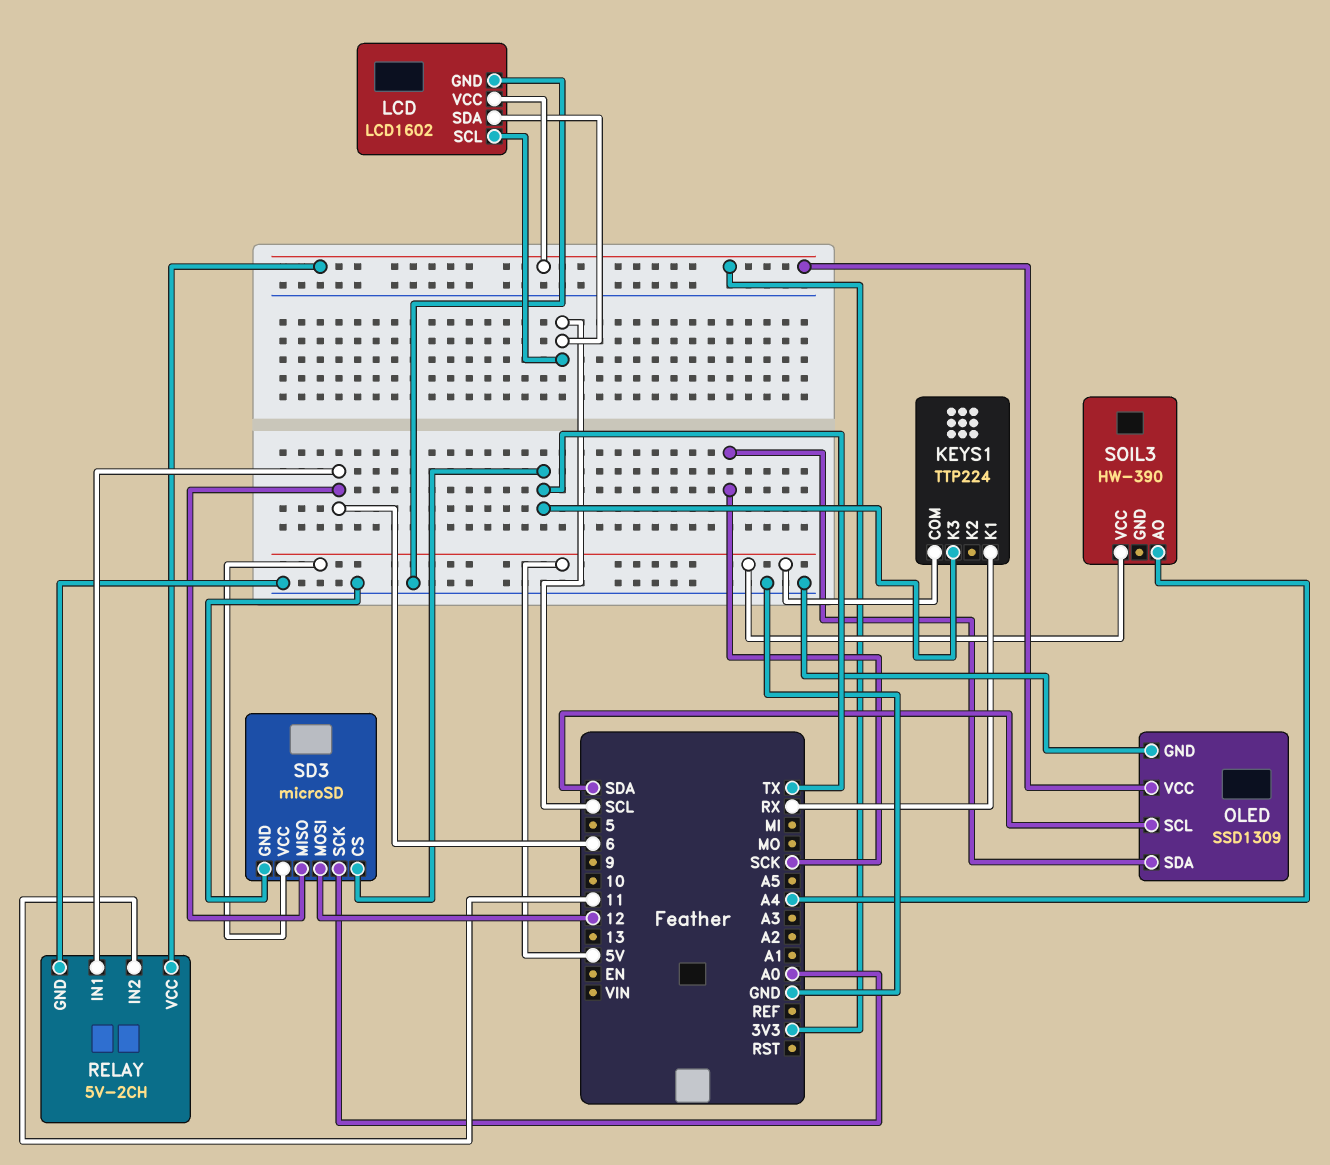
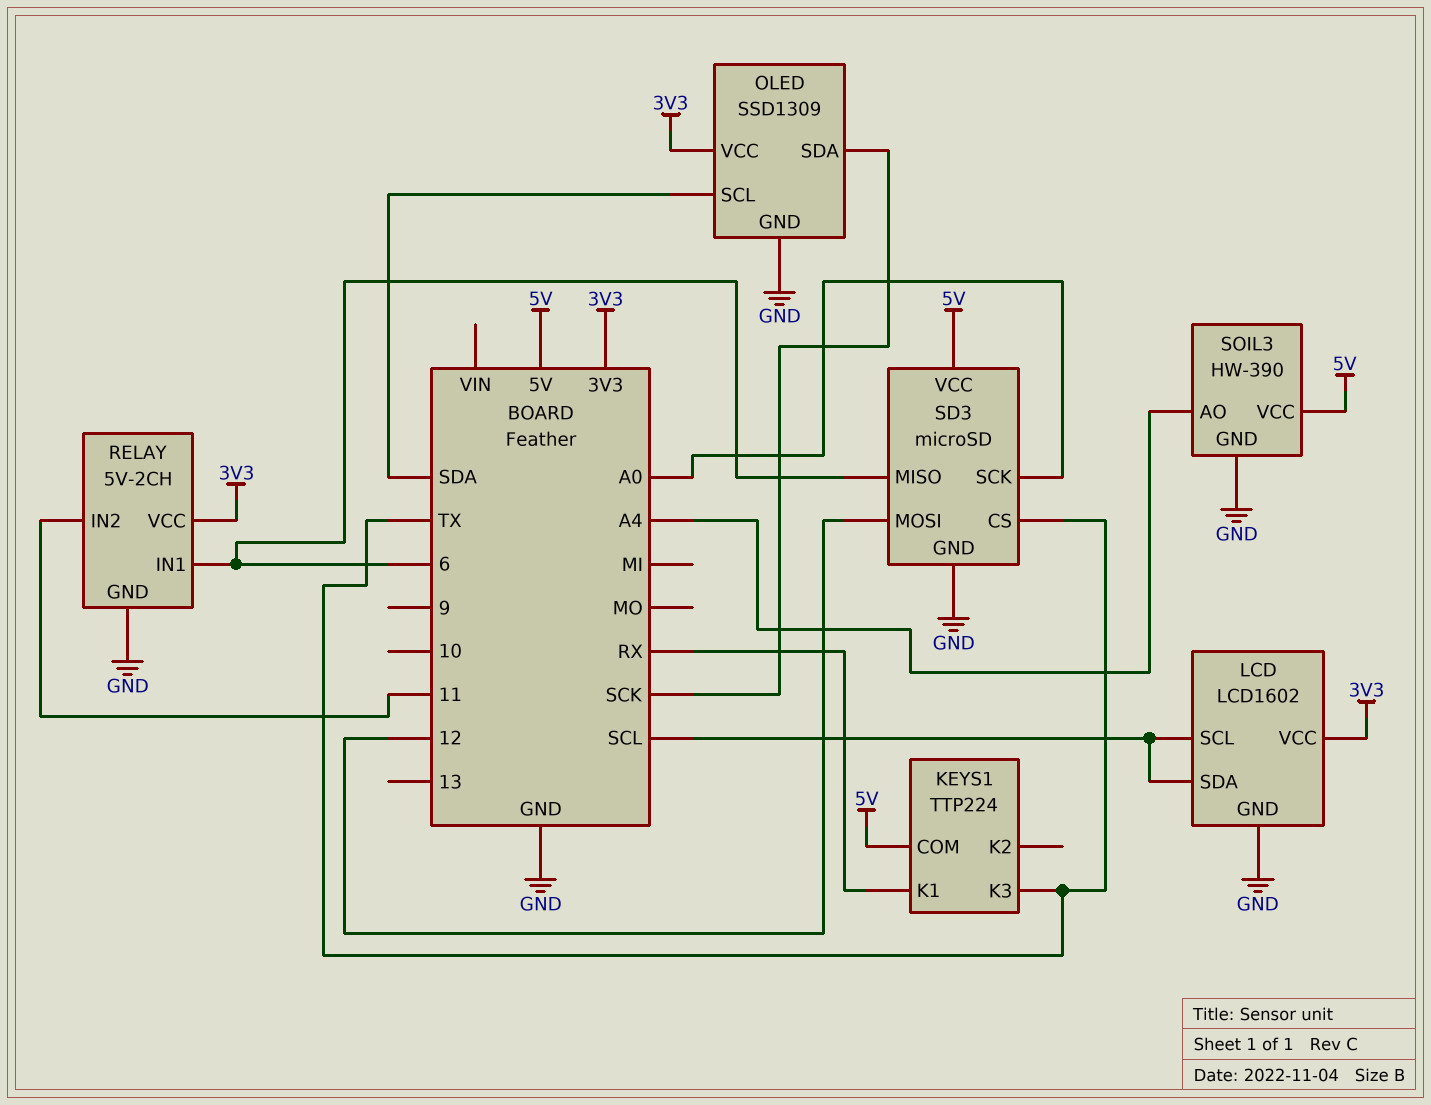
SOIL3 pin GND: none -> GND

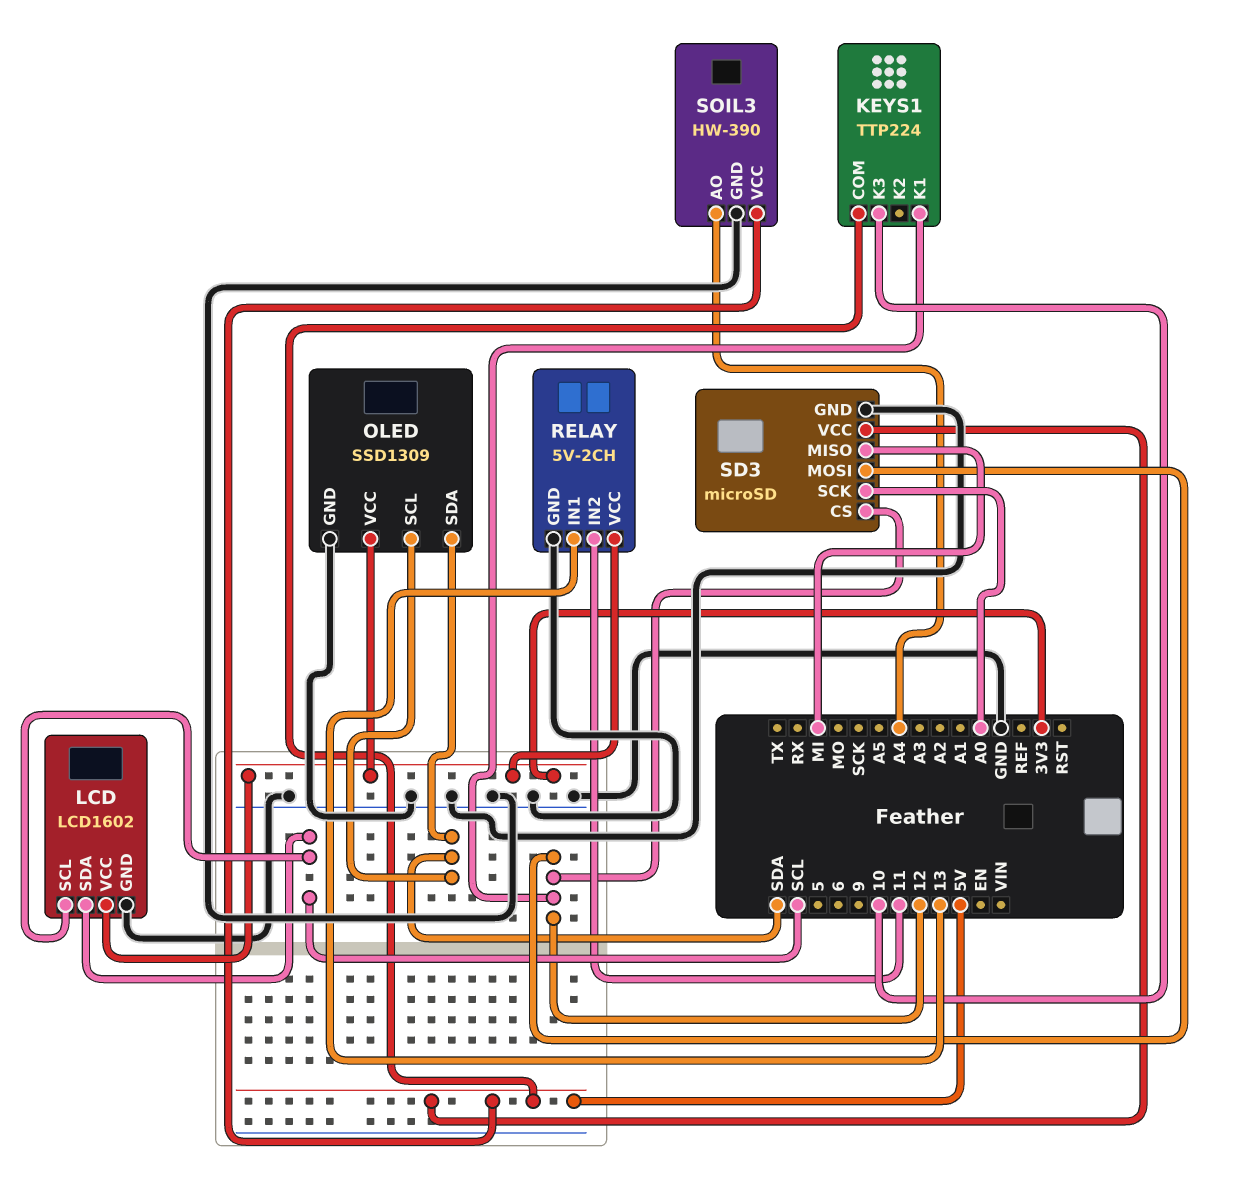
KEYS1 pin K1: RX -> 12
KEYS1 pin K3: TX -> 10
OLED pin SDA: SCK -> SDA
RELAY pin IN1: 6 -> 13
SD3 pin CS: TX -> 12
SD3 pin MISO: 6 -> MI

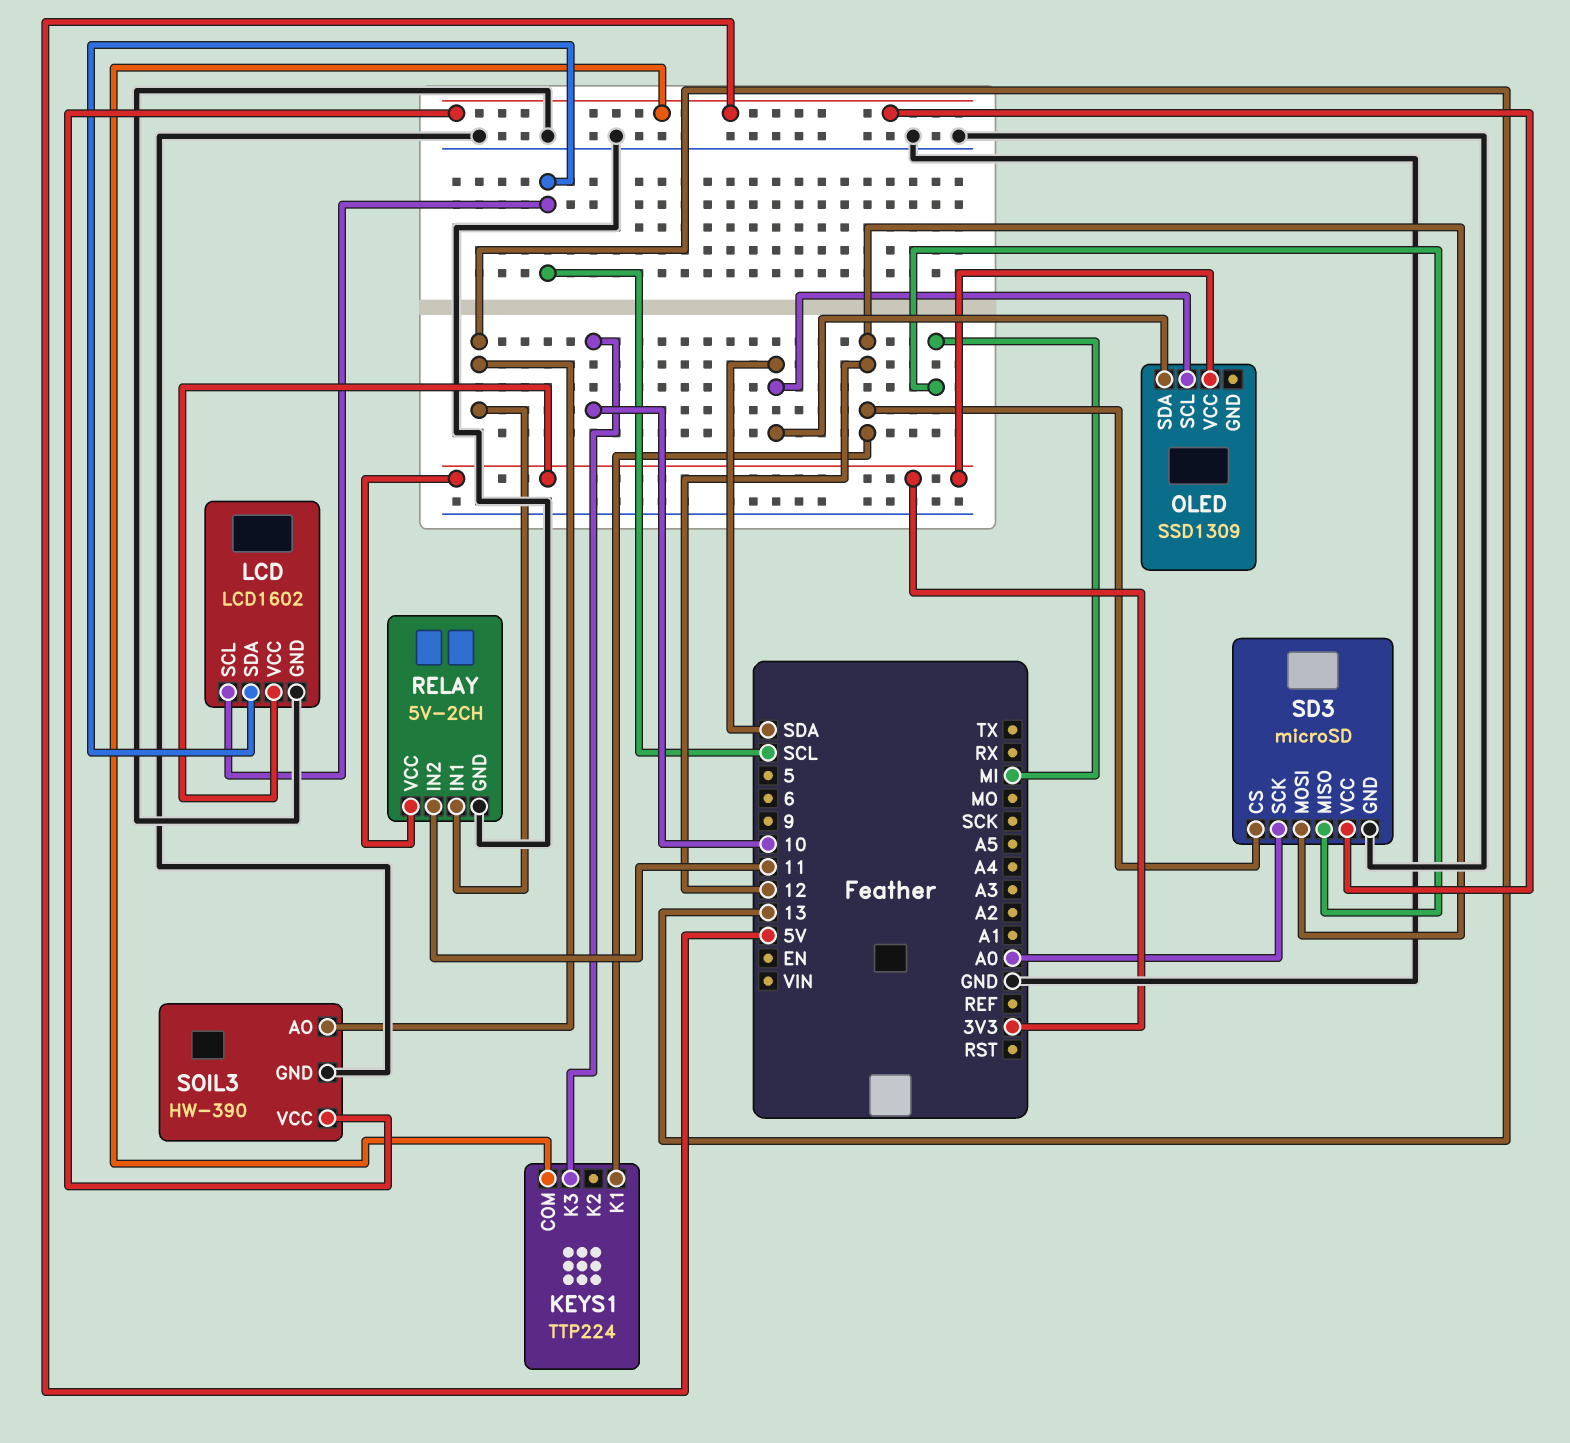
OLED pin GND: GND -> none
SOIL3 pin AO: A4 -> 13

